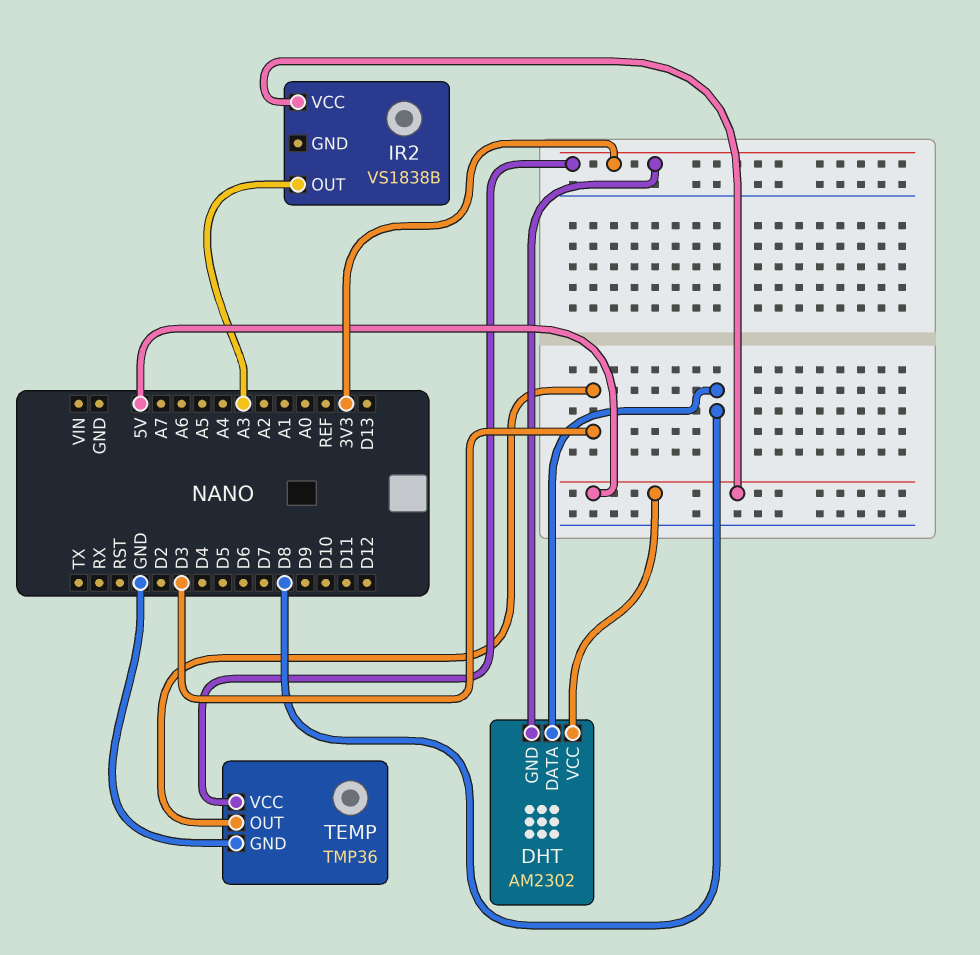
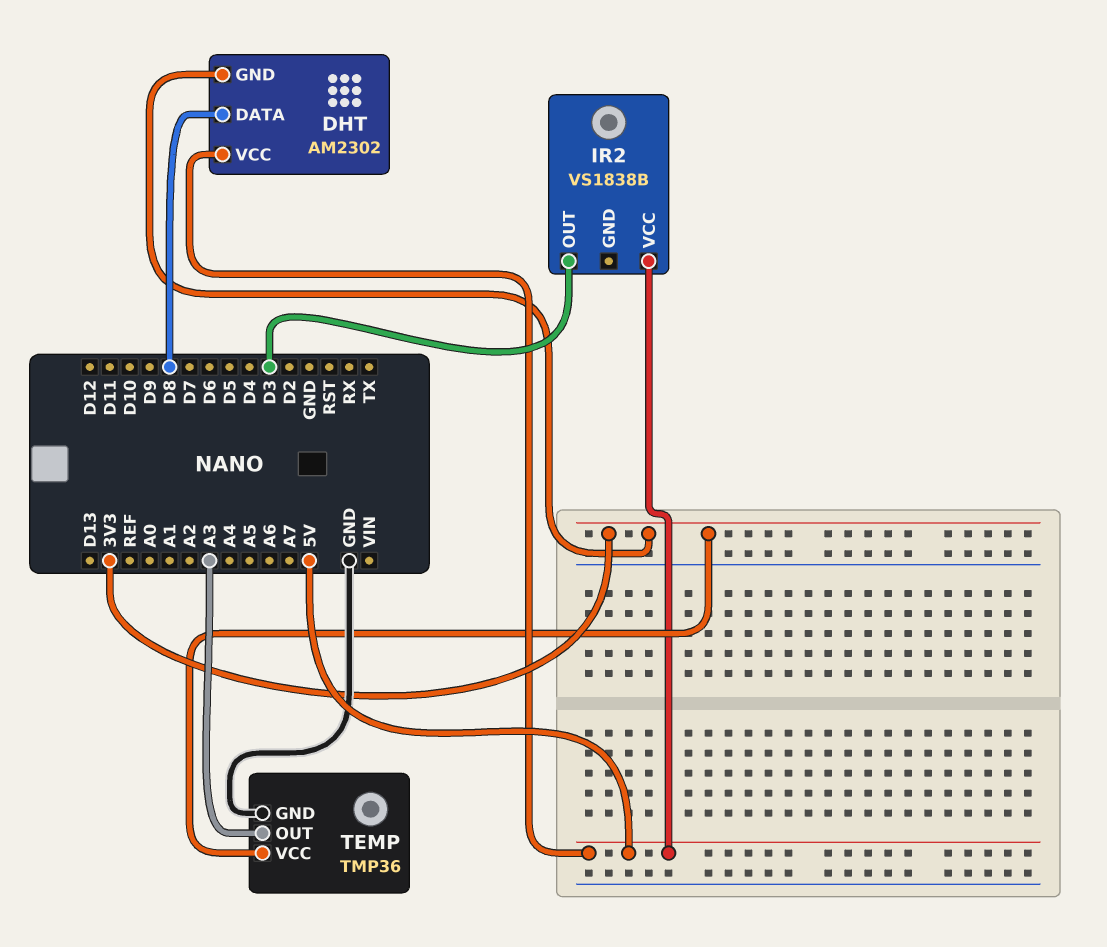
IR2 pin OUT: A3 -> D3
TEMP pin OUT: D3 -> A3

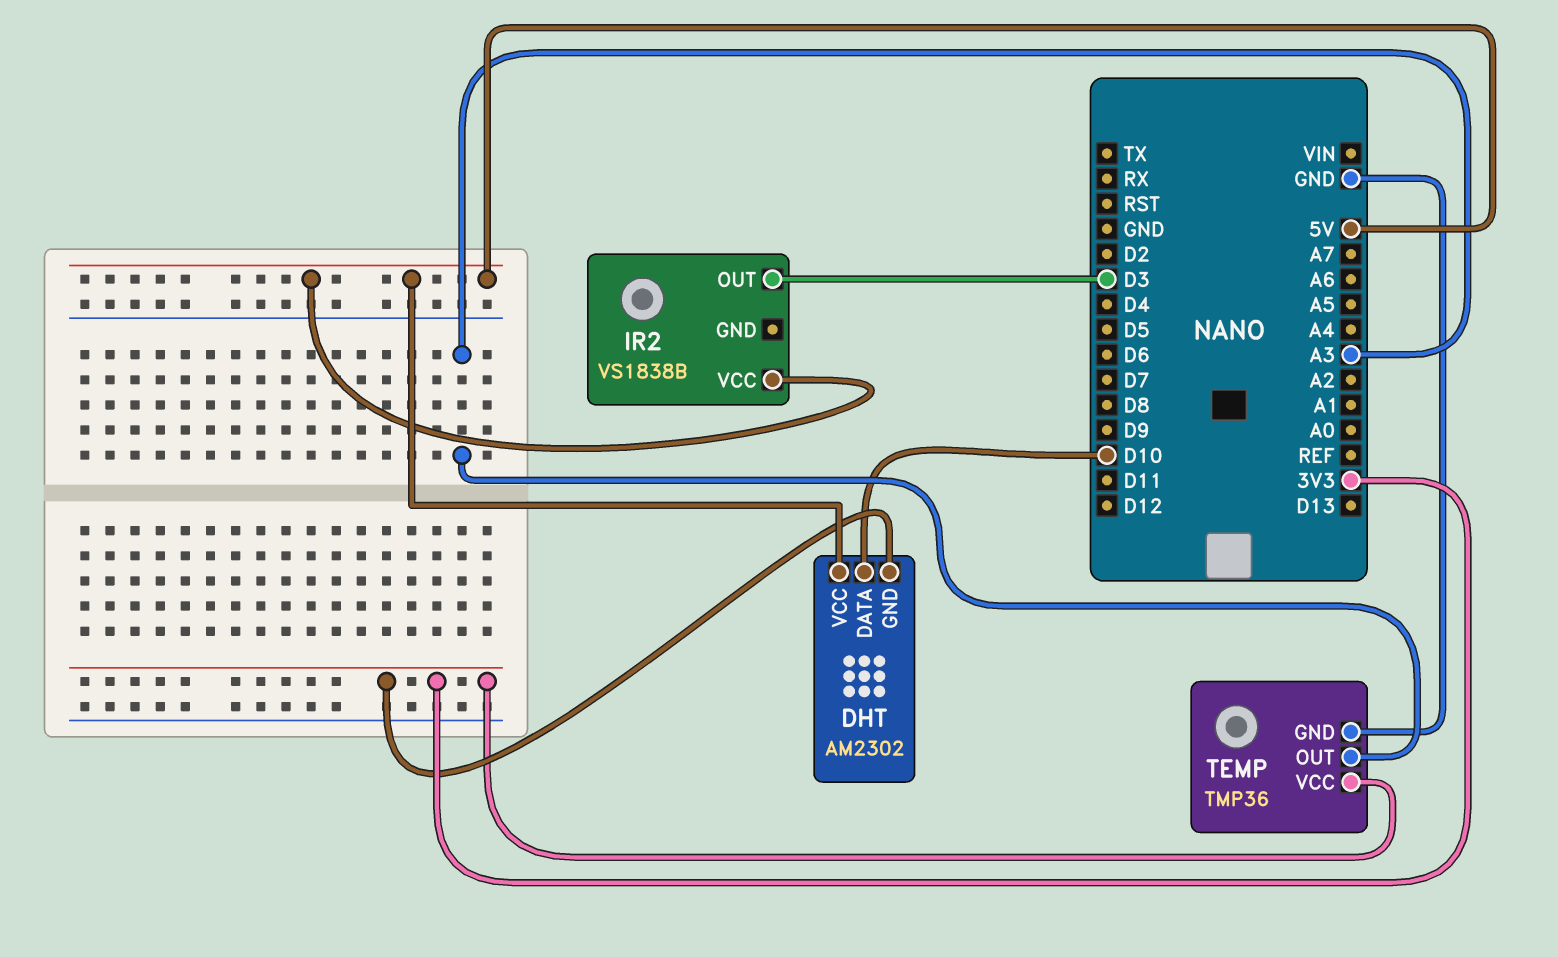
DHT pin DATA: D8 -> D10

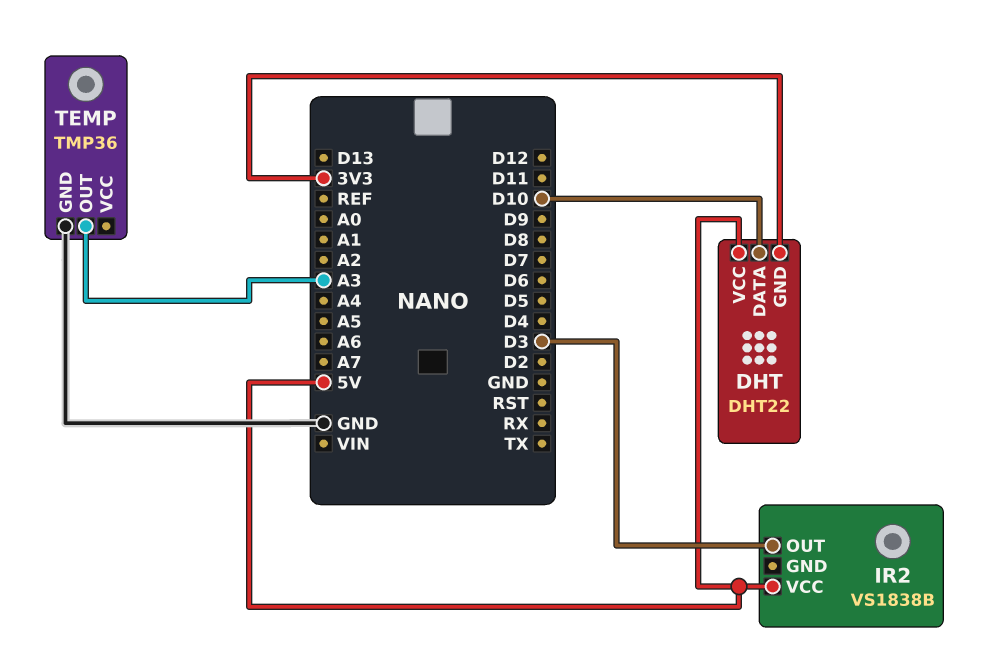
DHT: AM2302 -> DHT22
TEMP pin VCC: 3V3 -> none

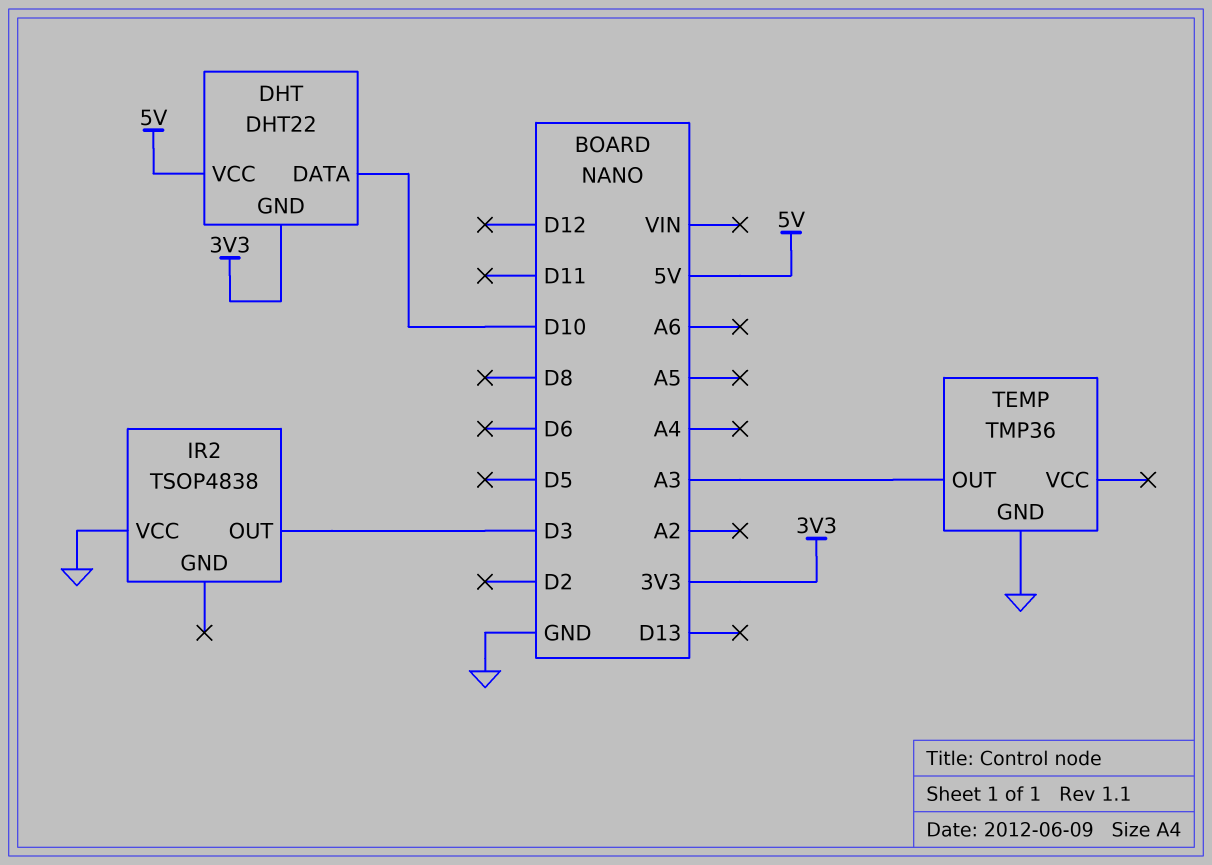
IR2: VS1838B -> TSOP4838
IR2 pin VCC: 5V -> GND

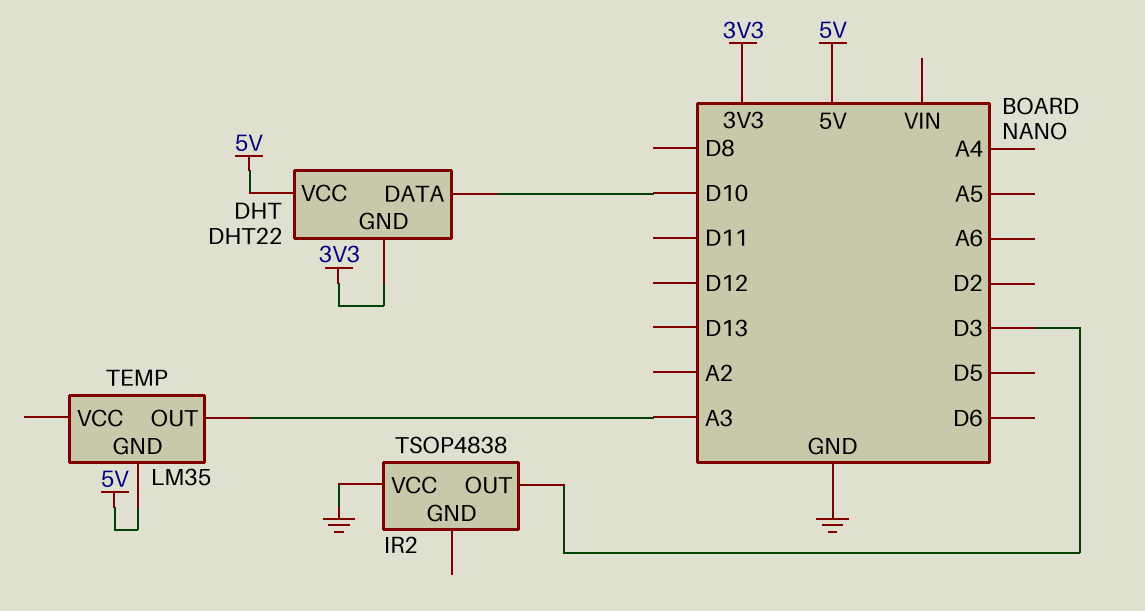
TEMP: TMP36 -> LM35
TEMP pin GND: GND -> 5V

